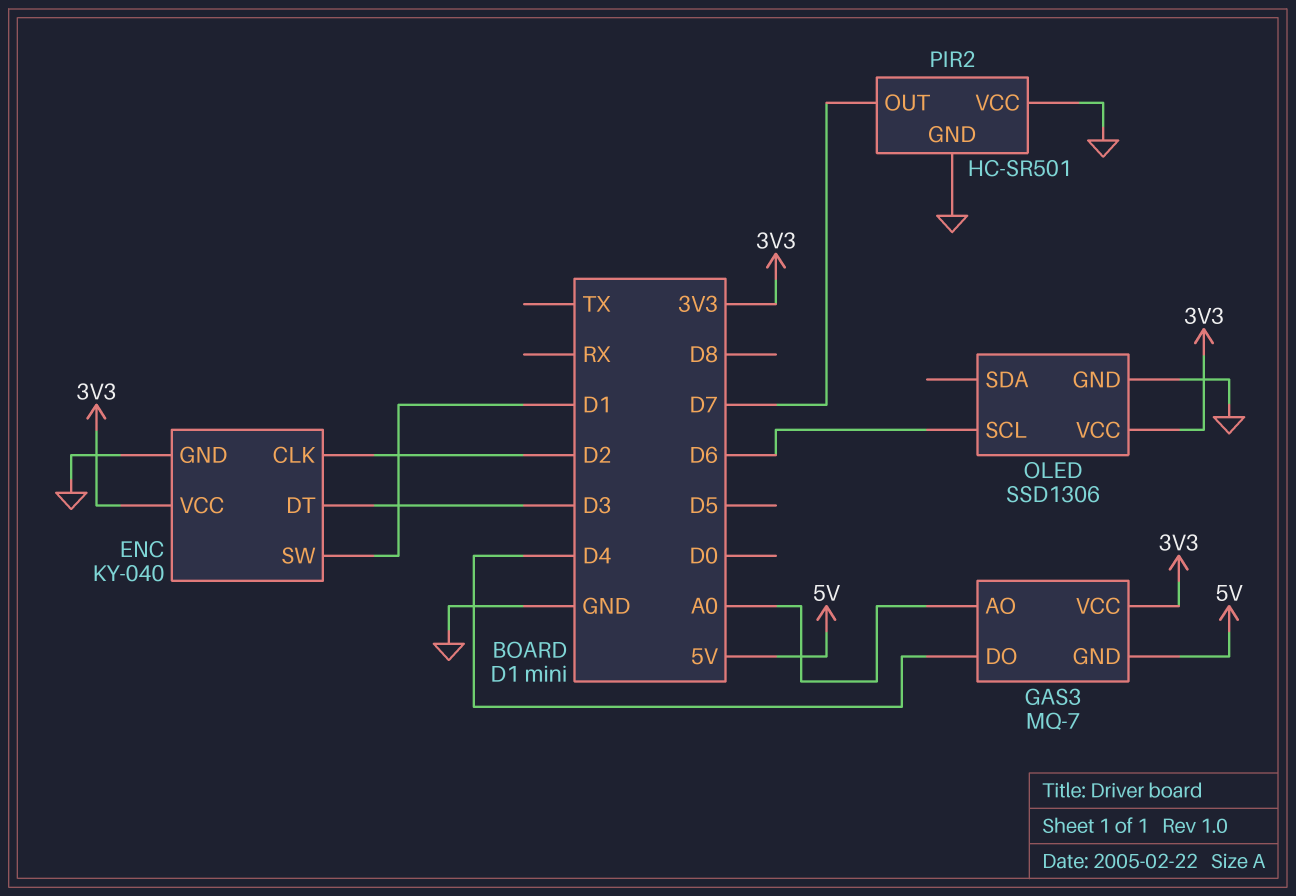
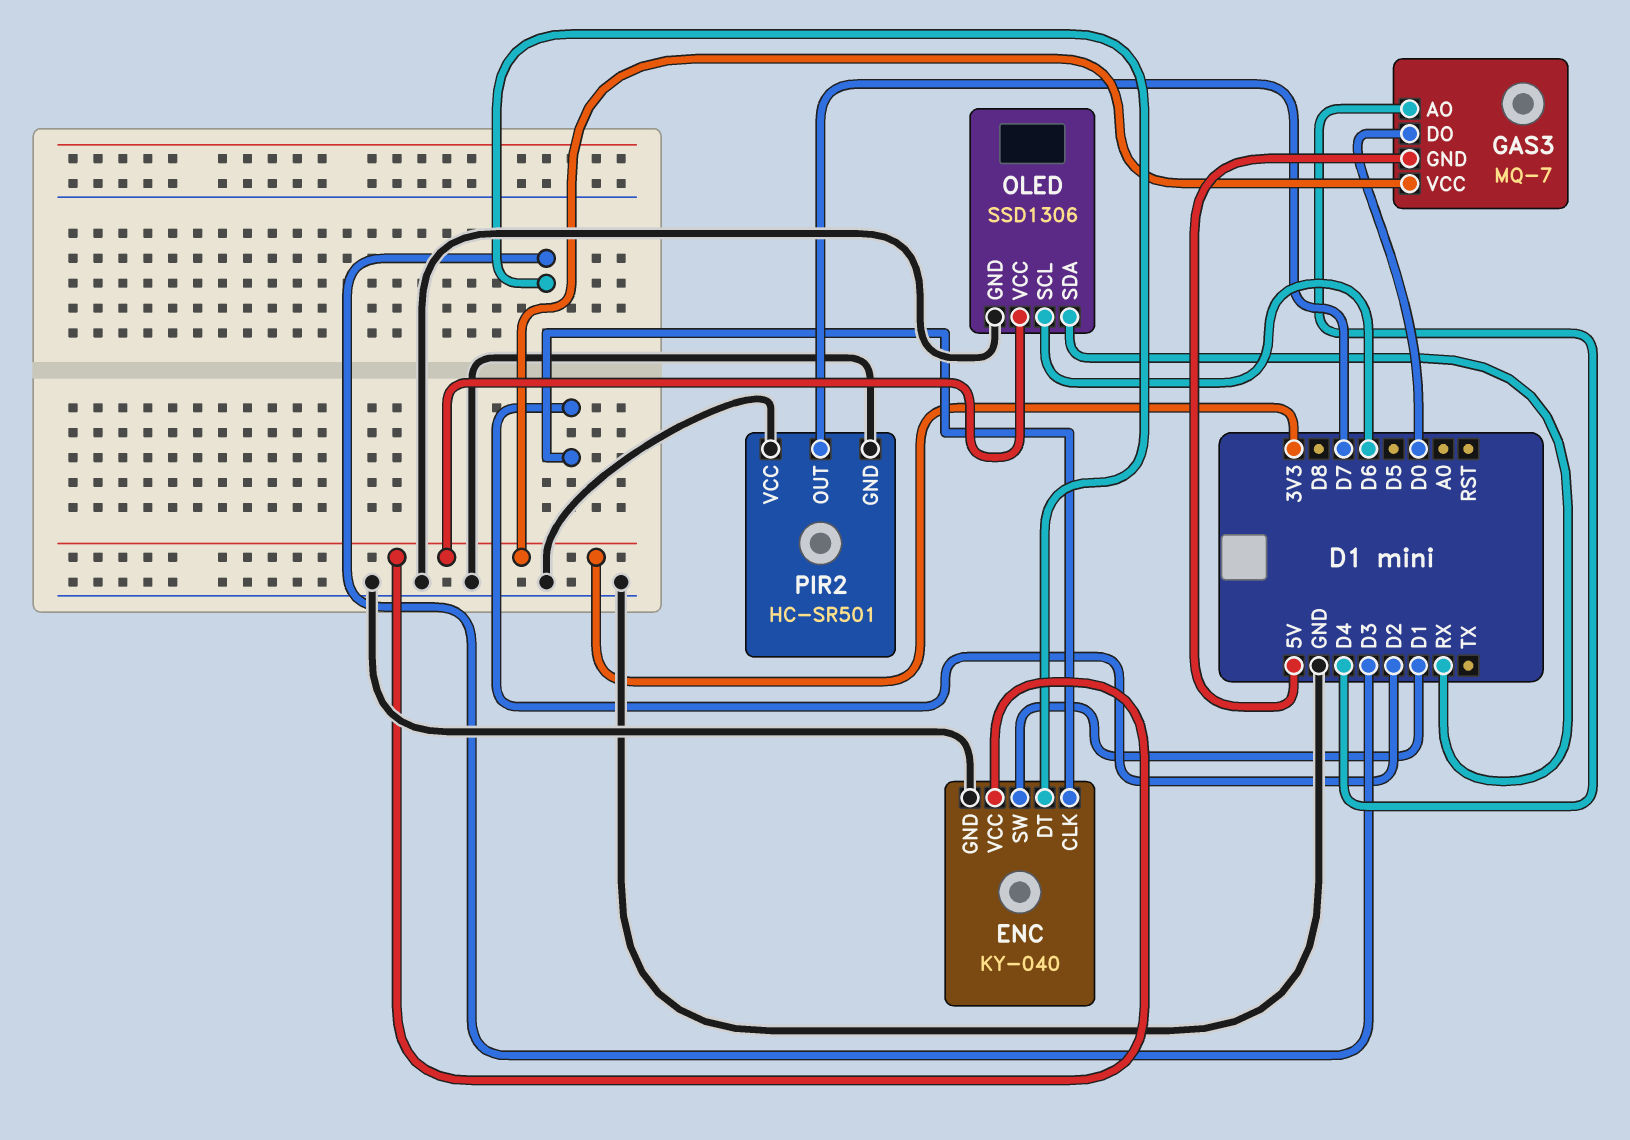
GAS3 pin AO: A0 -> D4
GAS3 pin DO: D4 -> D0
OLED pin SDA: none -> RX

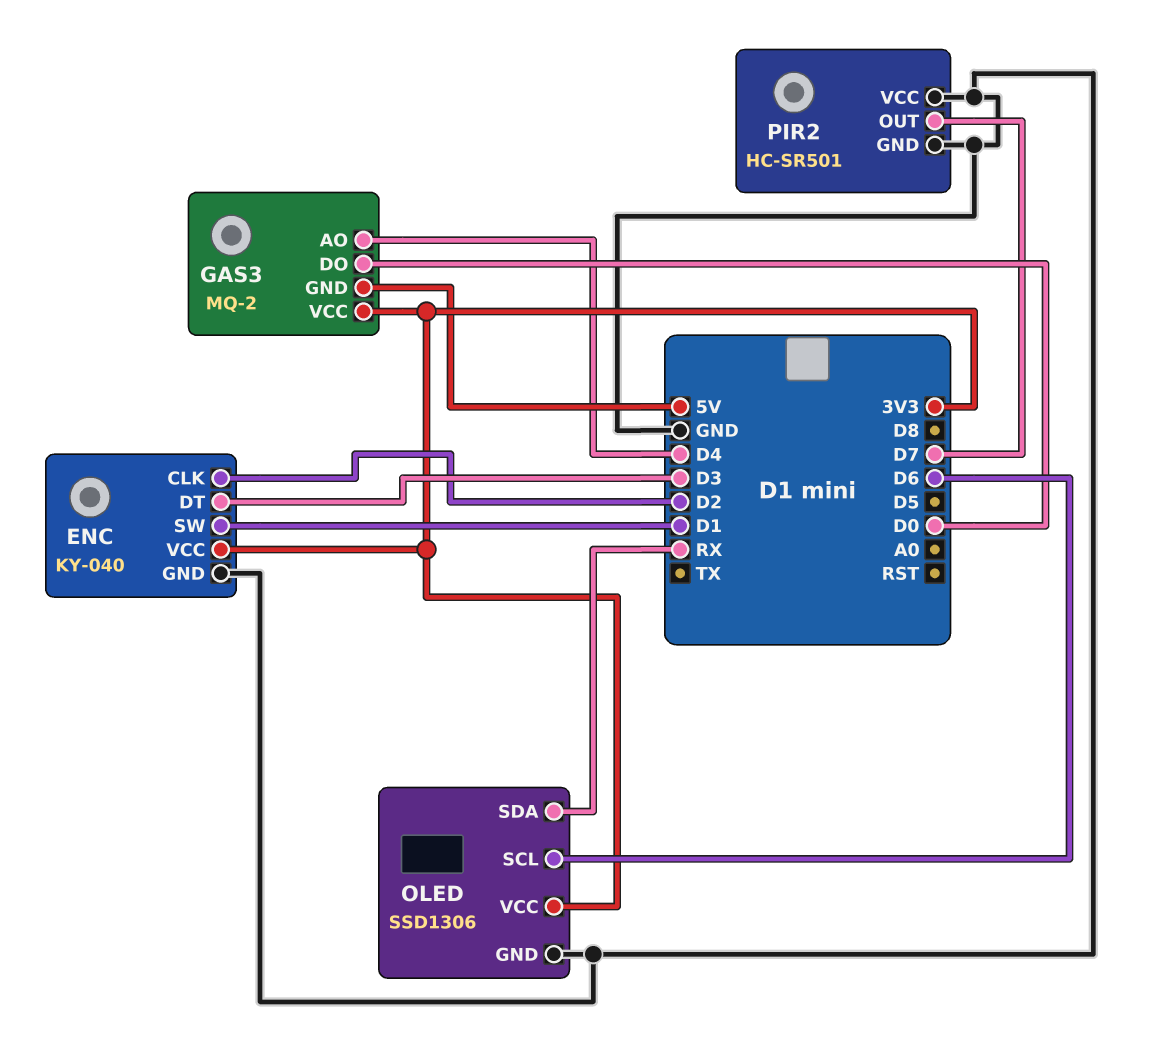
GAS3: MQ-7 -> MQ-2

